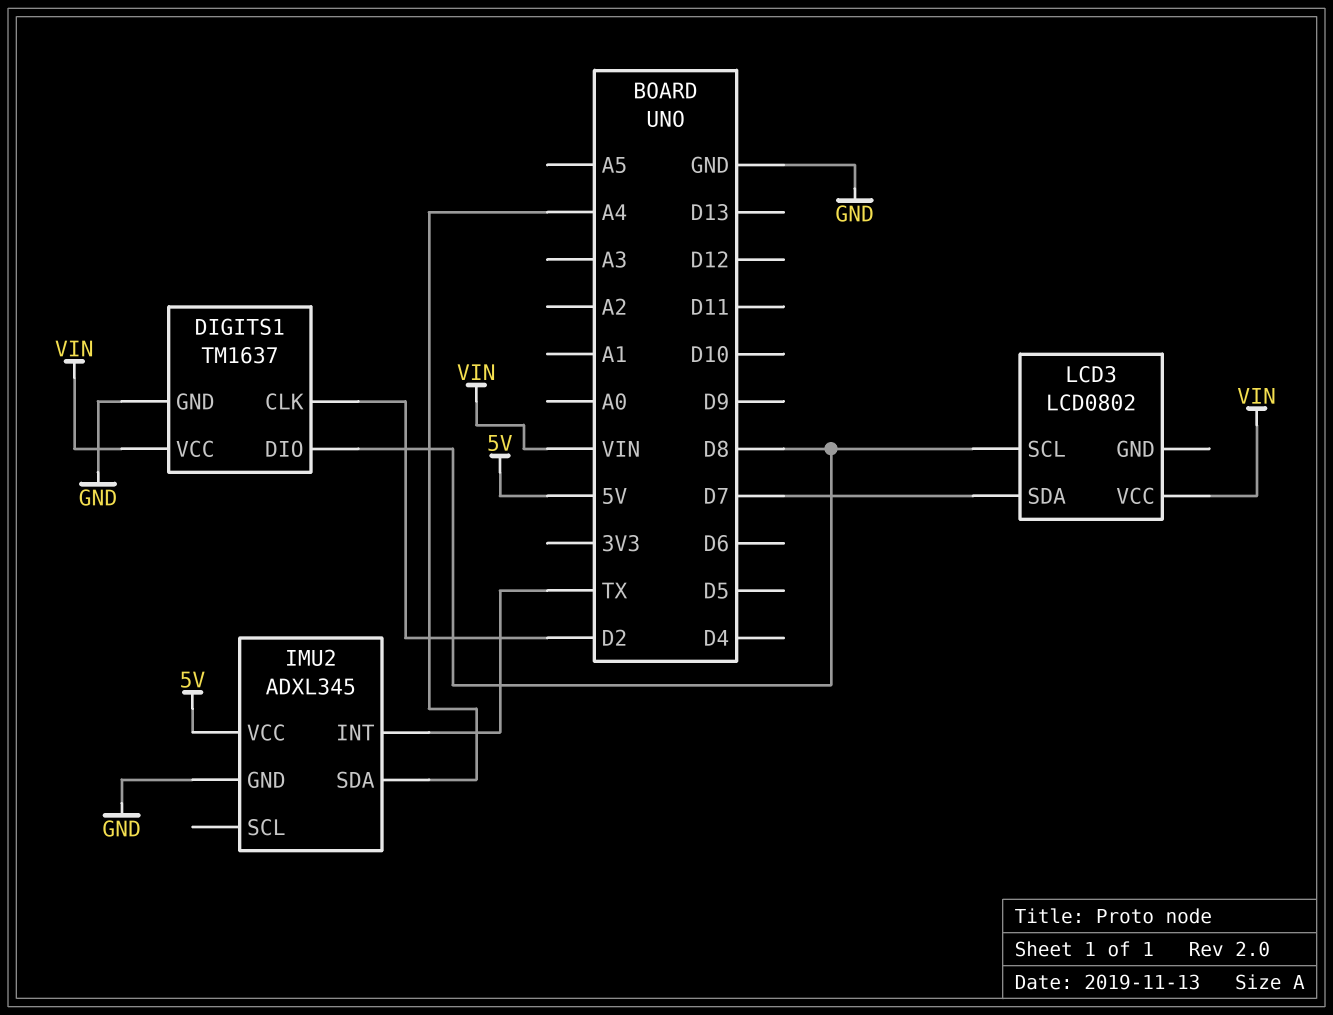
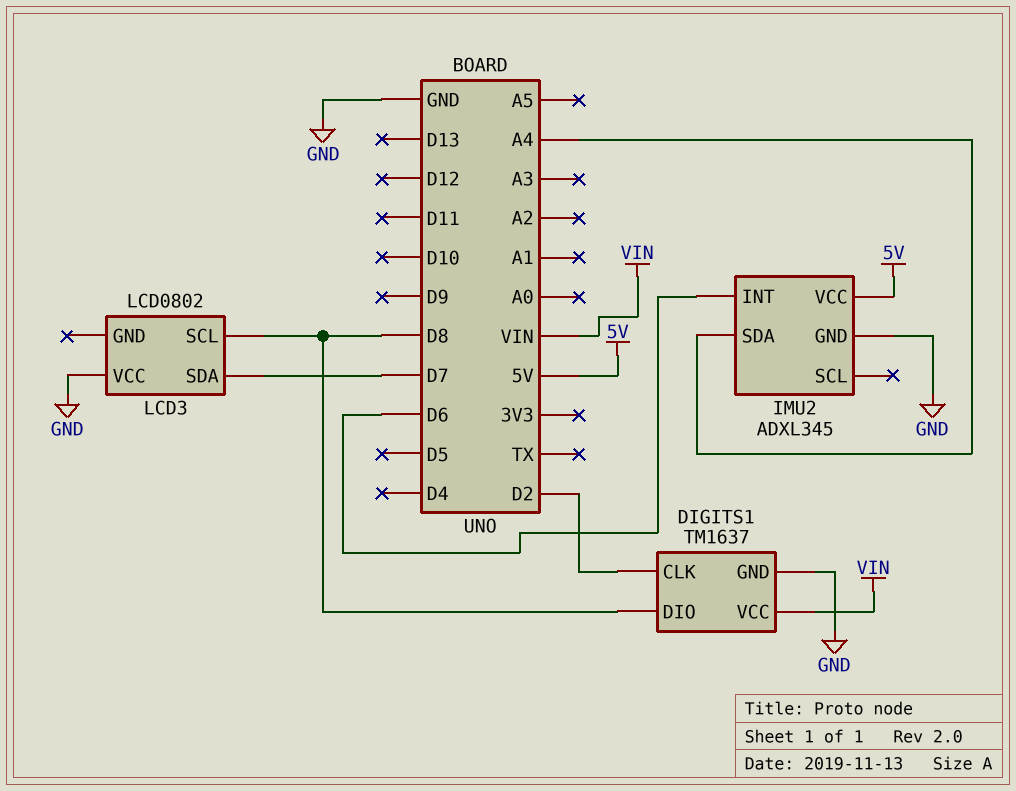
IMU2 pin INT: TX -> D6
LCD3 pin VCC: VIN -> GND

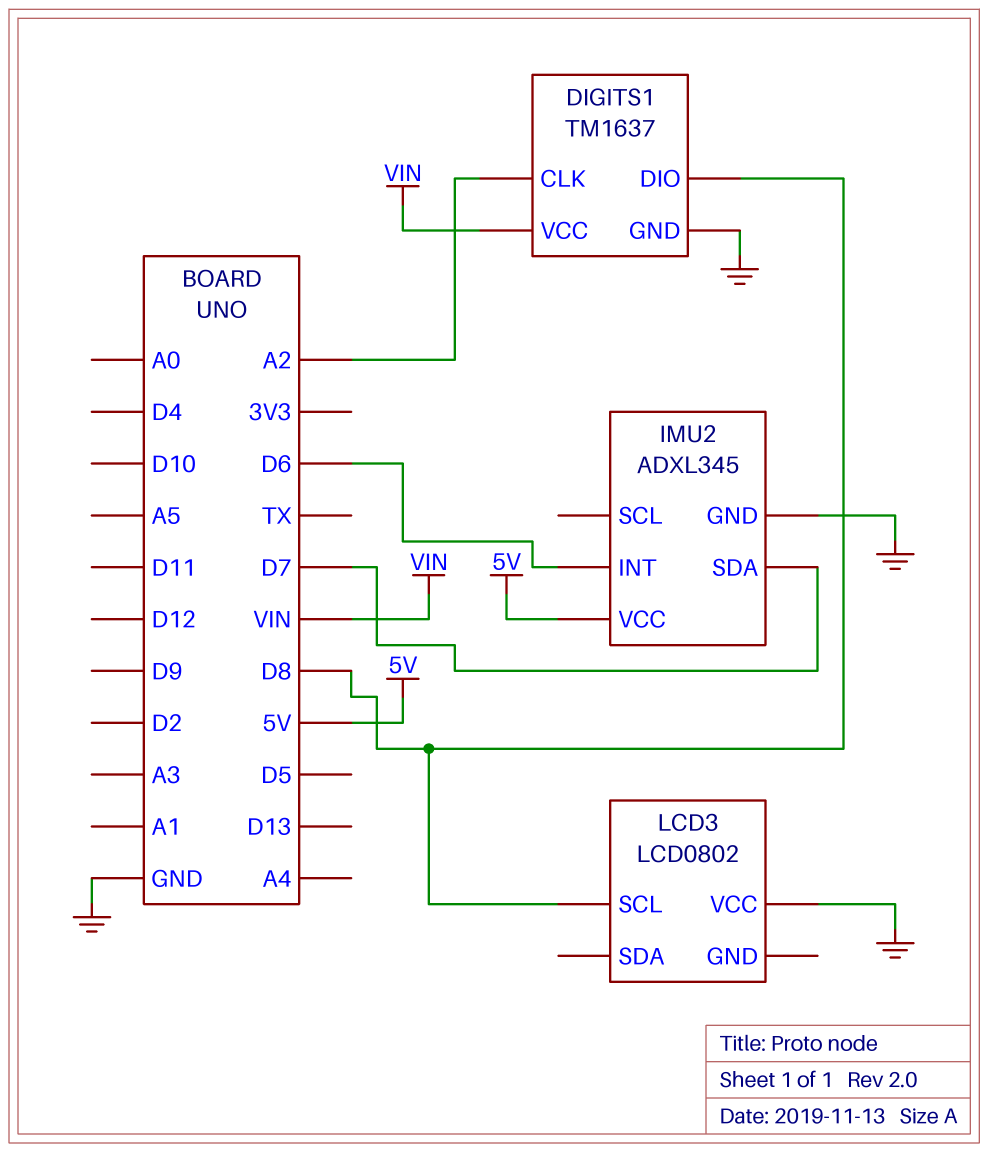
DIGITS1 pin CLK: D2 -> A2
IMU2 pin SDA: A4 -> D7
LCD3 pin SDA: D7 -> none

